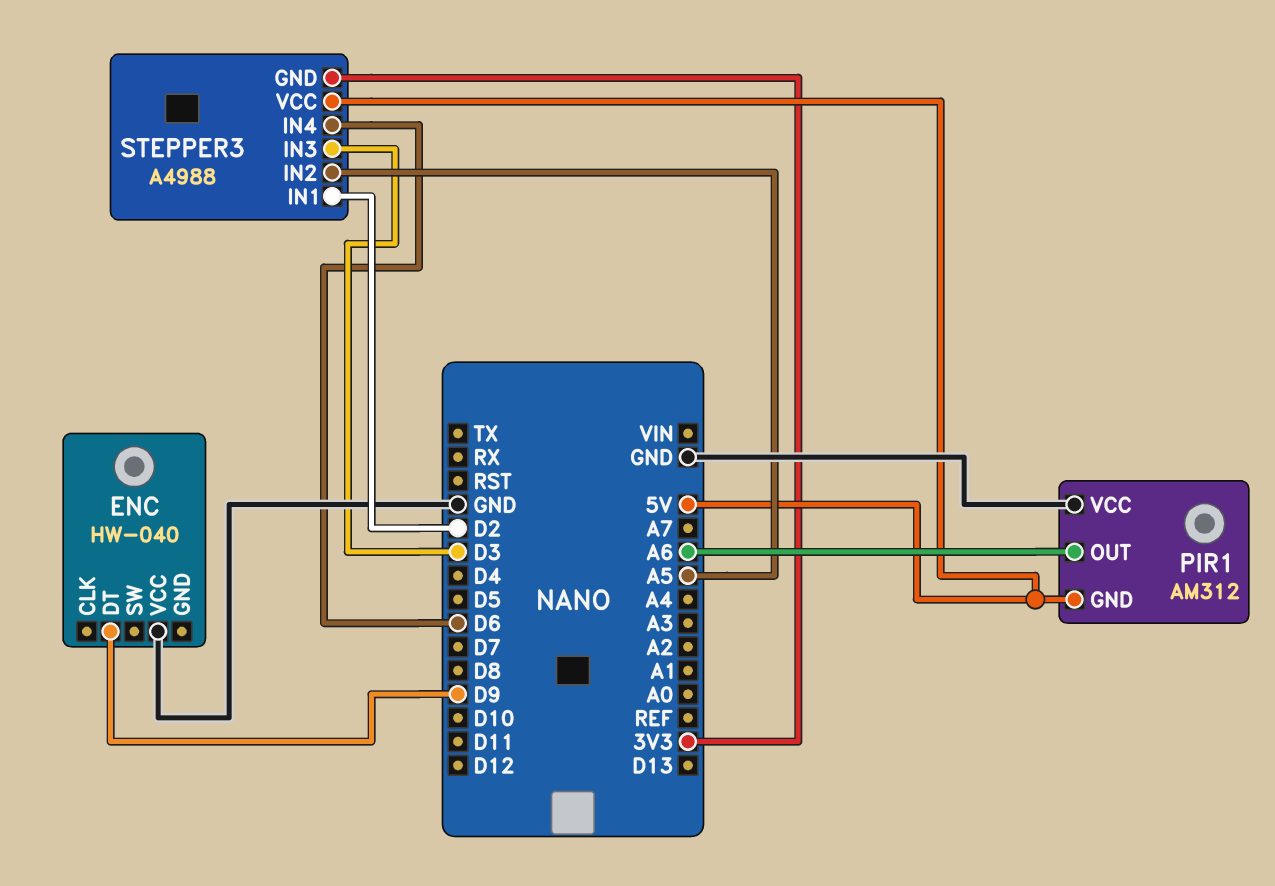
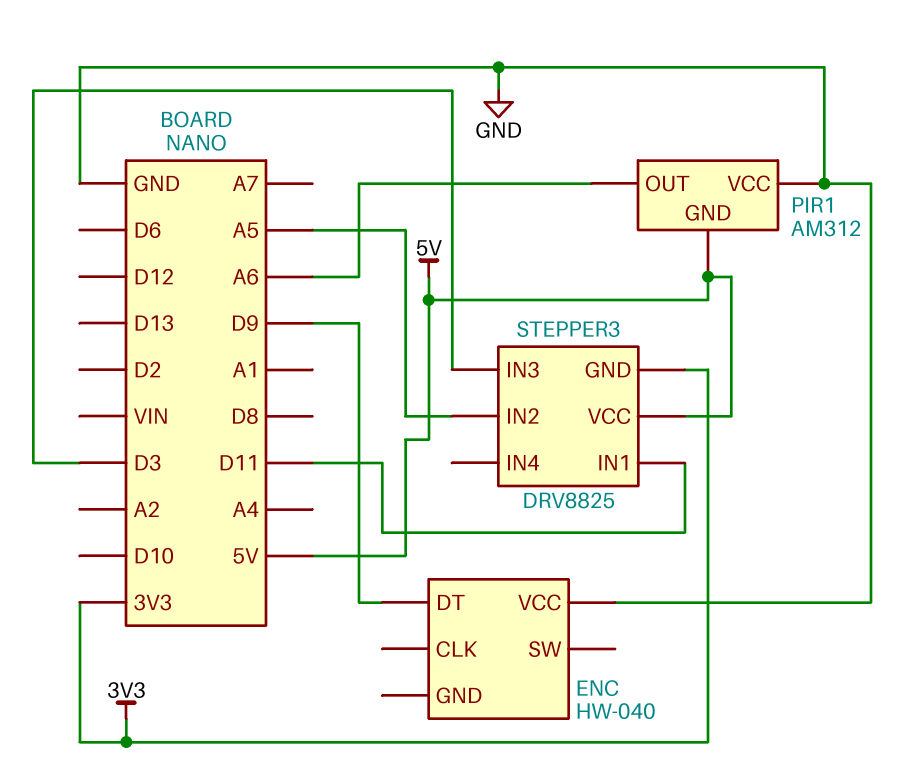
STEPPER3: A4988 -> DRV8825
STEPPER3 pin IN1: D2 -> D11
STEPPER3 pin IN4: D6 -> none

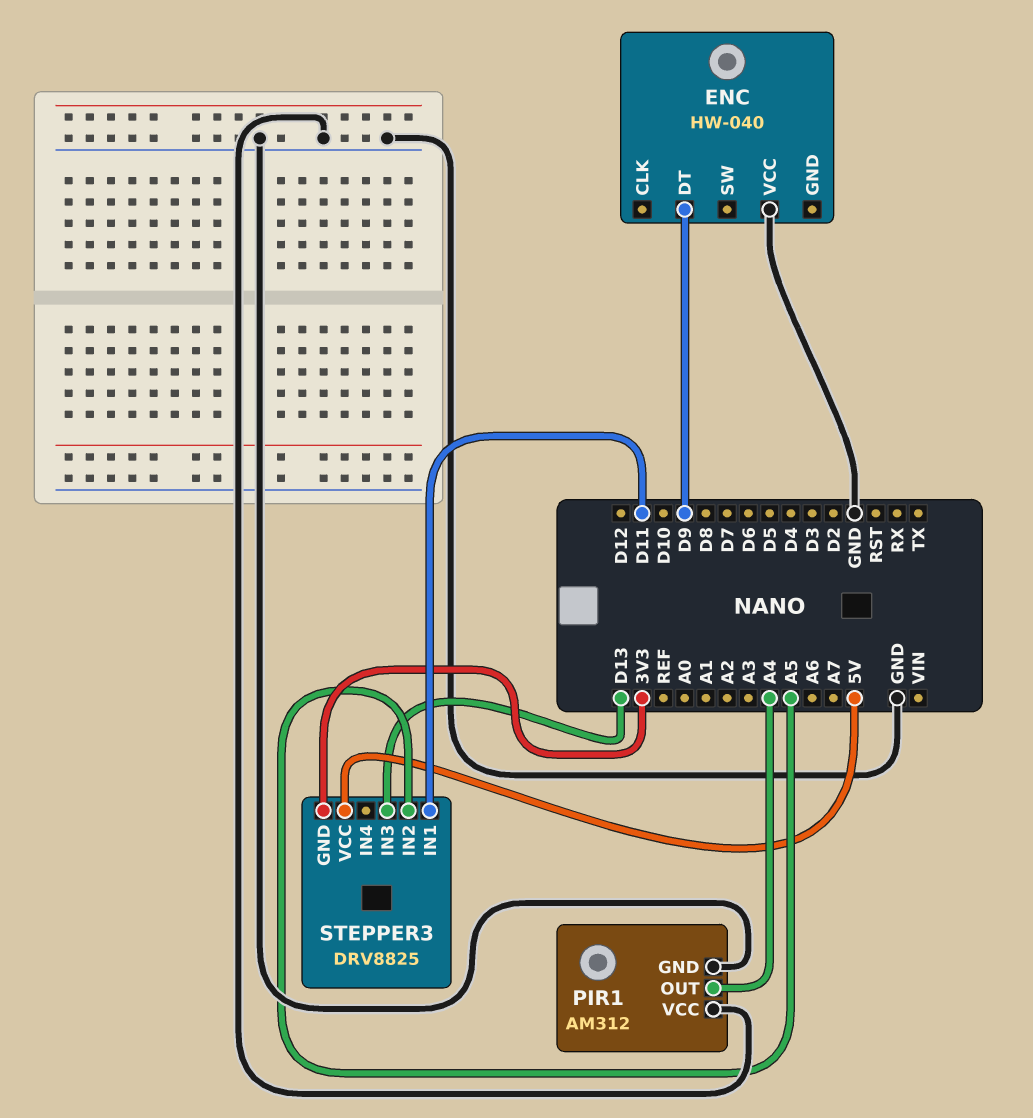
PIR1 pin GND: 5V -> GND
PIR1 pin OUT: A6 -> A4
STEPPER3 pin IN3: D3 -> D13

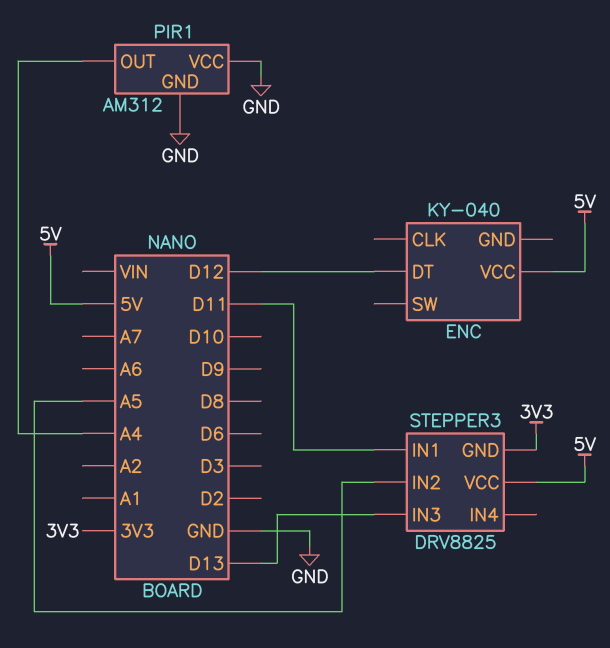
ENC: HW-040 -> KY-040
ENC pin DT: D9 -> D12
ENC pin VCC: GND -> 5V

